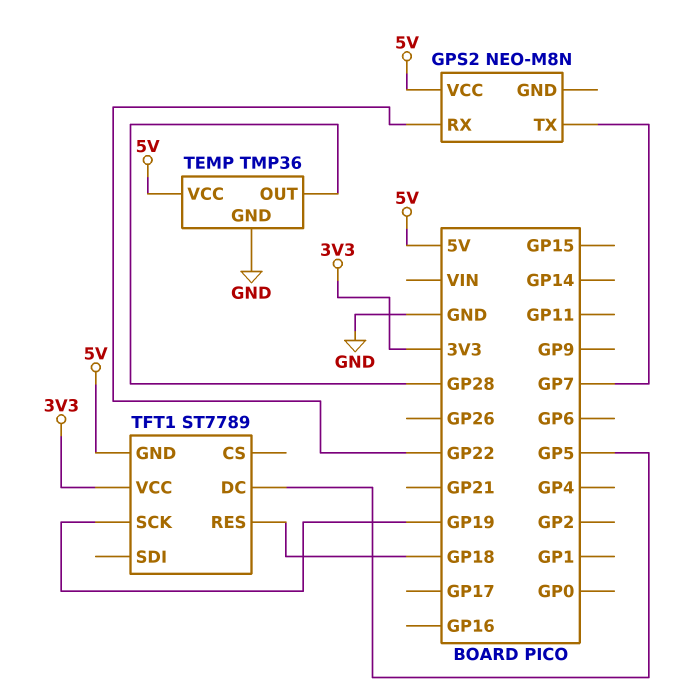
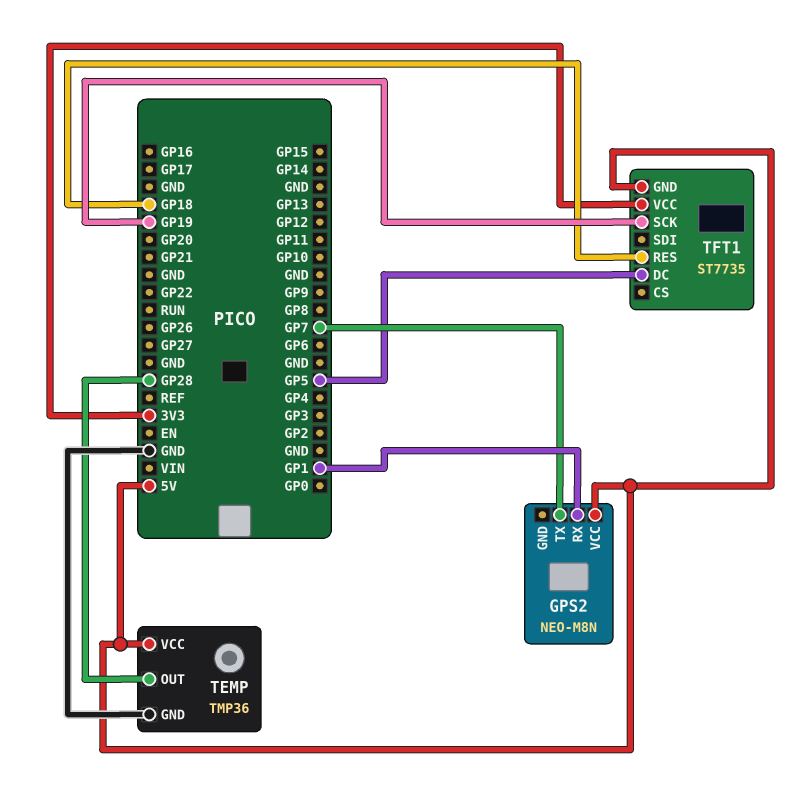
GPS2 pin RX: GP22 -> GP1
TFT1: ST7789 -> ST7735

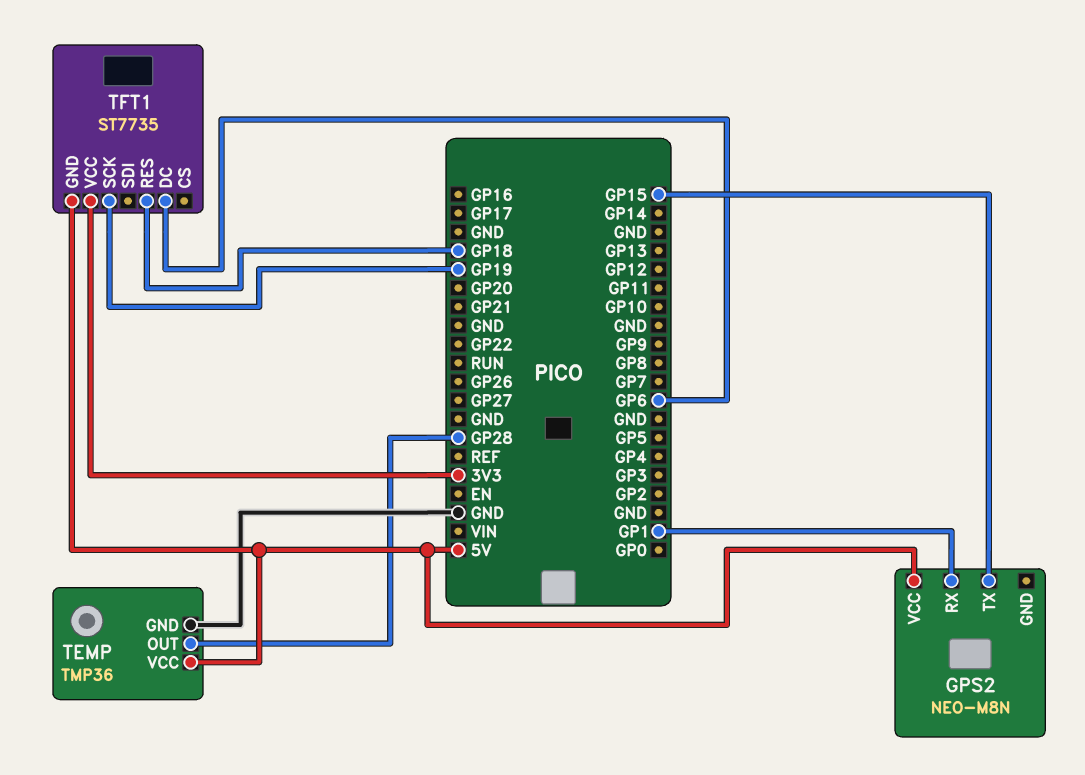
GPS2 pin TX: GP7 -> GP15
TFT1 pin DC: GP5 -> GP6

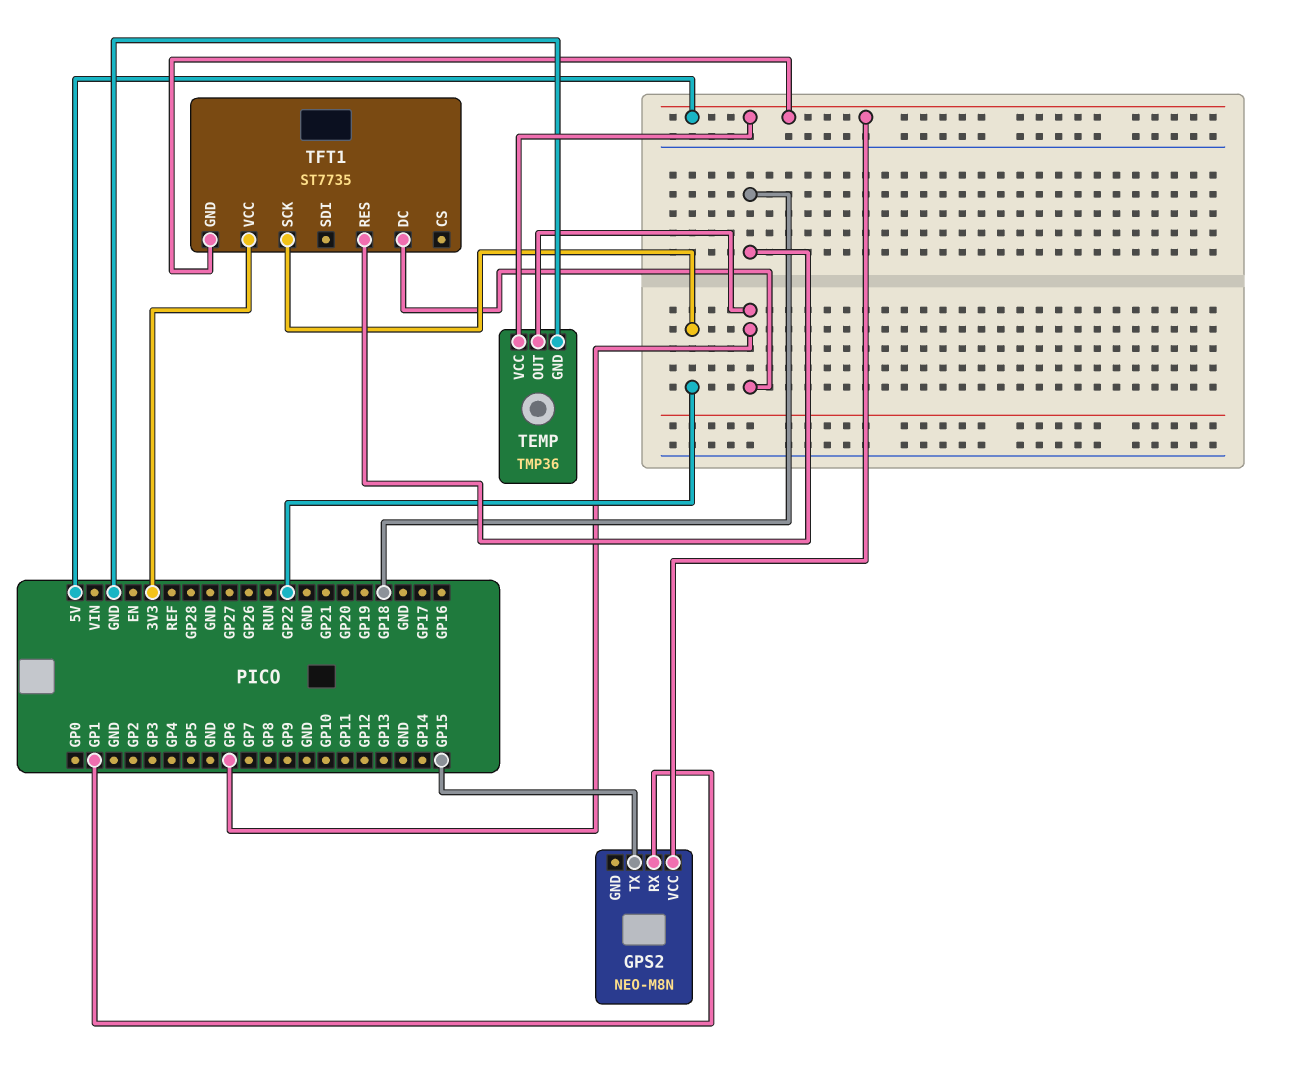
TEMP pin OUT: GP28 -> GP6
TFT1 pin SCK: GP19 -> GP22

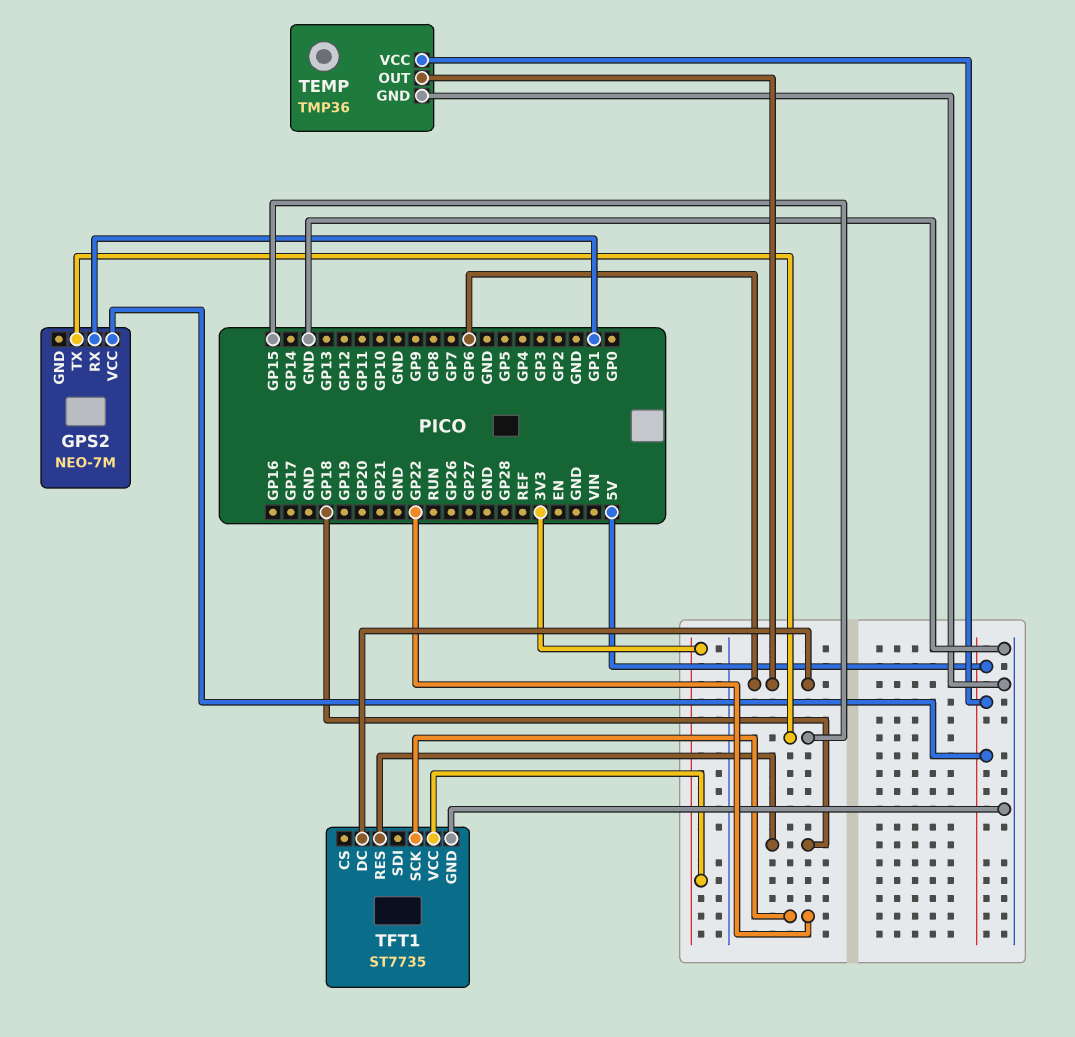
GPS2: NEO-M8N -> NEO-7M
TFT1 pin GND: 5V -> GND

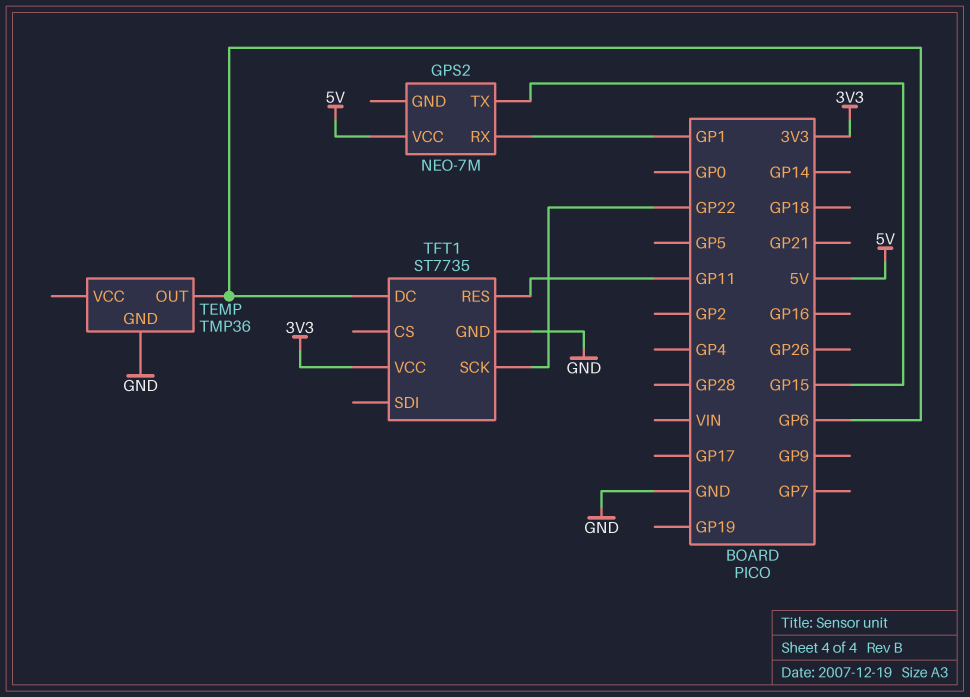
TEMP pin VCC: 5V -> none
TFT1 pin RES: GP18 -> GP11

